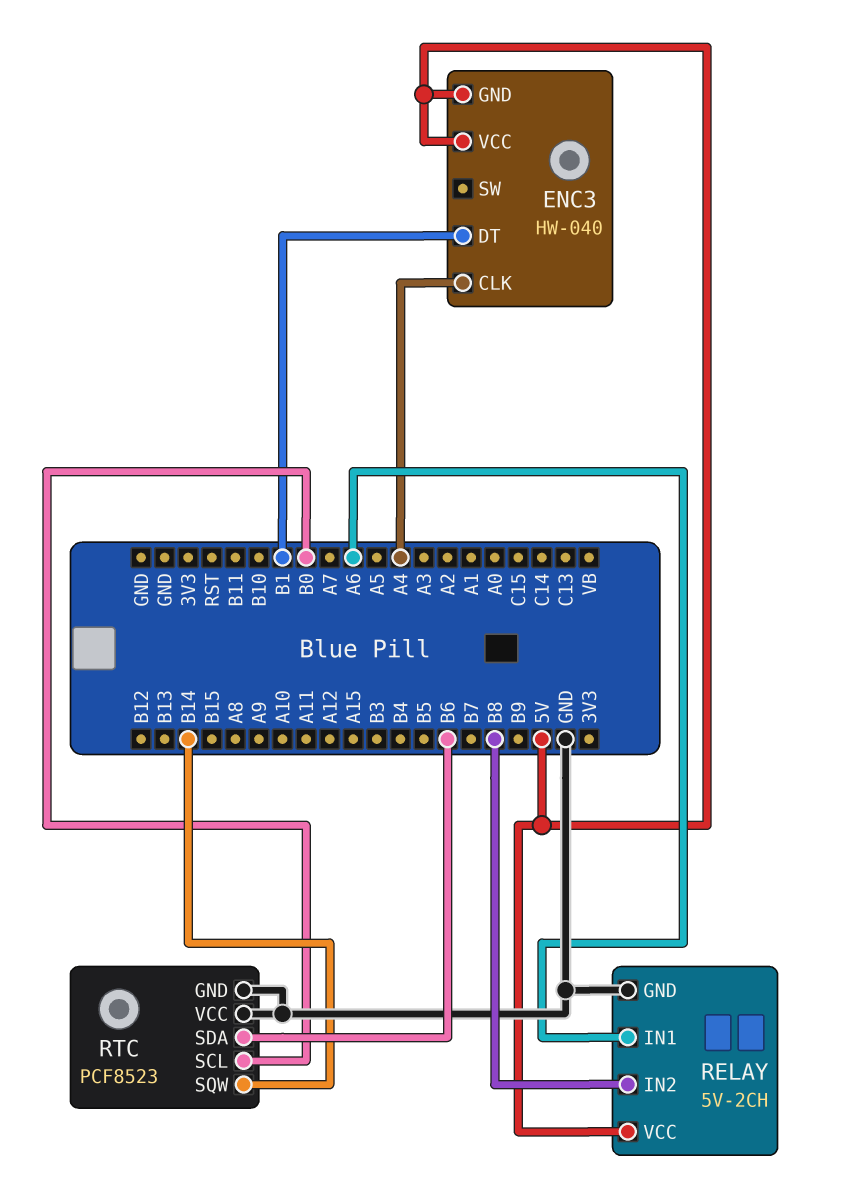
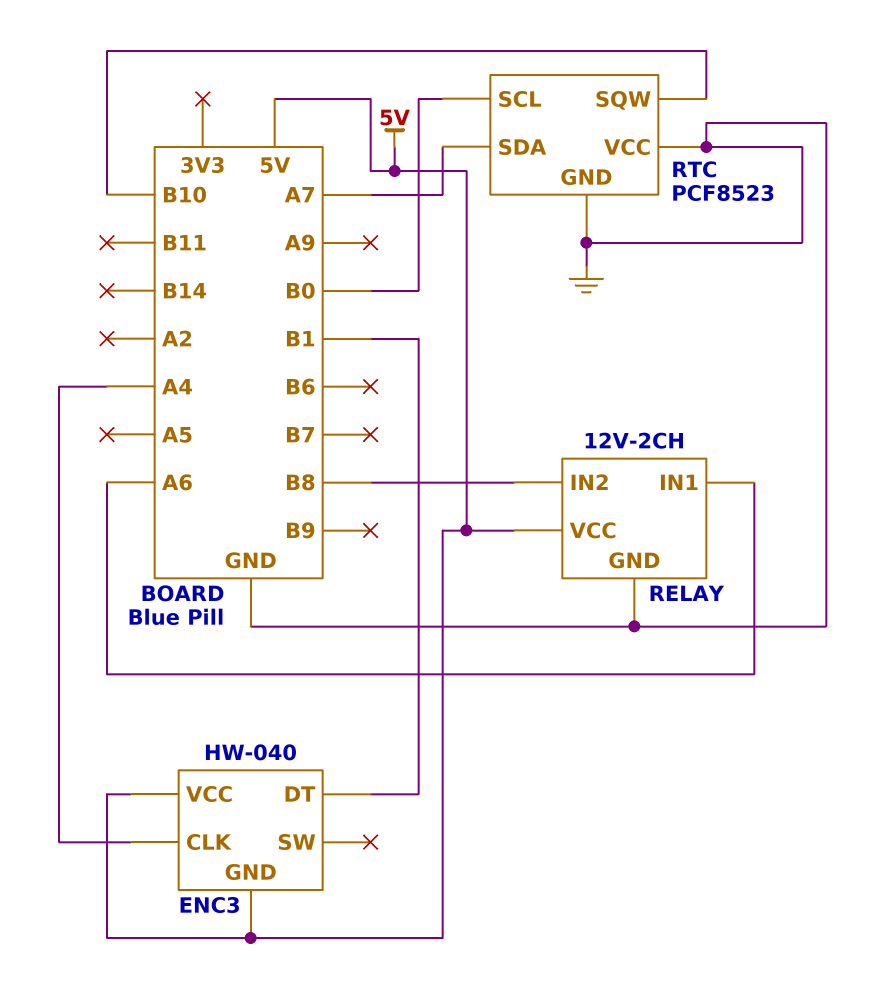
RELAY: 5V-2CH -> 12V-2CH
RTC pin SDA: B6 -> A7
RTC pin SQW: B14 -> B10

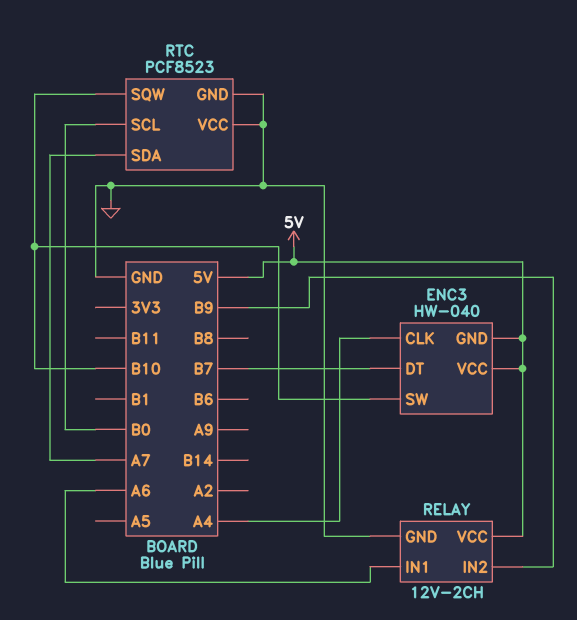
ENC3 pin DT: B1 -> B7
ENC3 pin SW: none -> B10
RELAY pin IN2: B8 -> B9

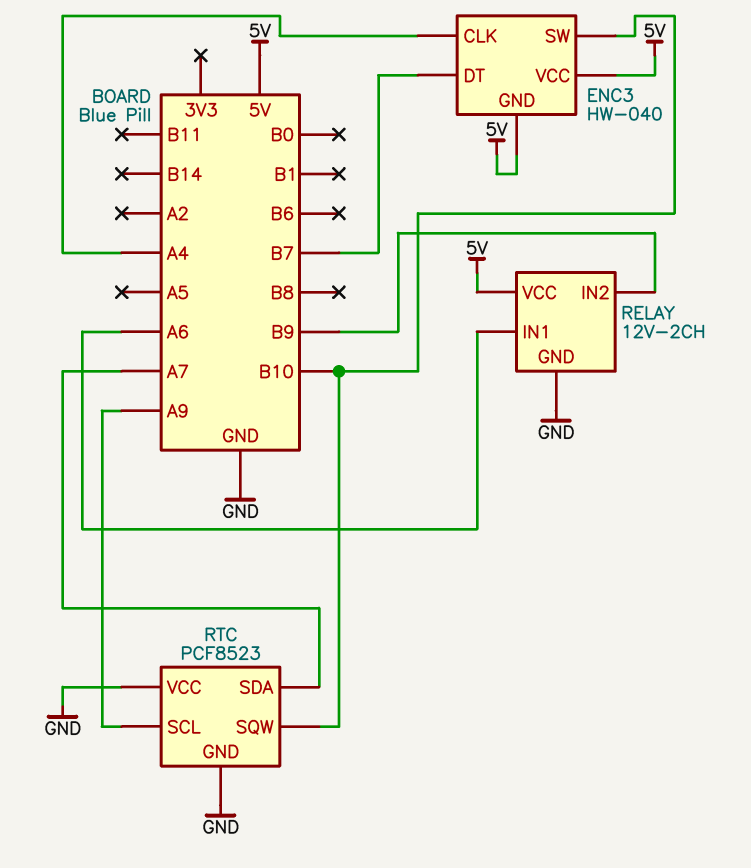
RTC pin SCL: B0 -> A9

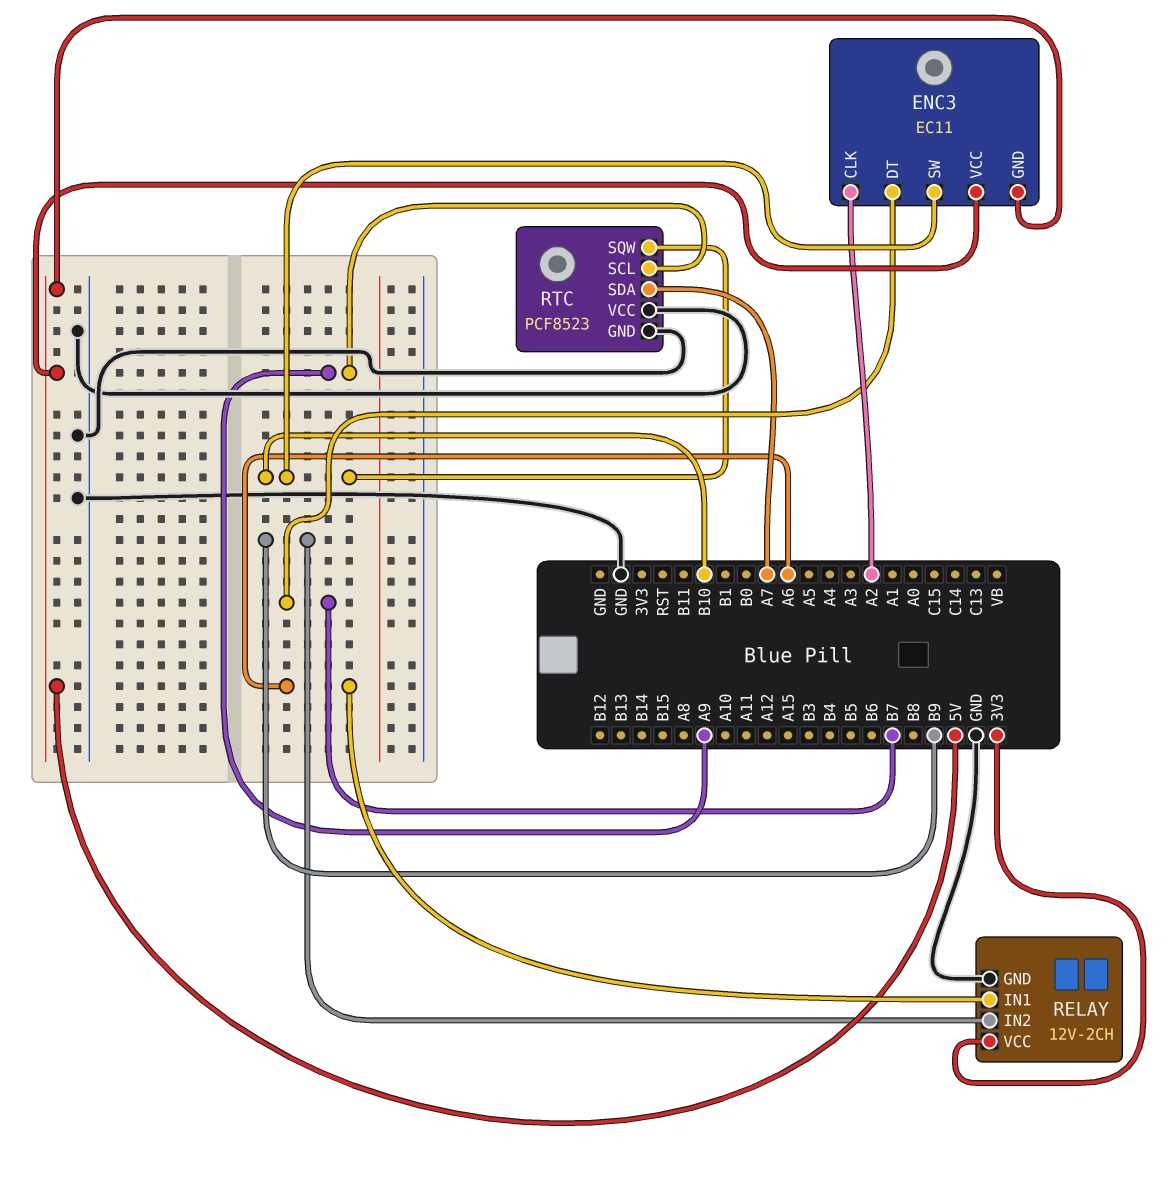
ENC3: HW-040 -> EC11
ENC3 pin CLK: A4 -> A2
RELAY pin VCC: 5V -> 3V3

